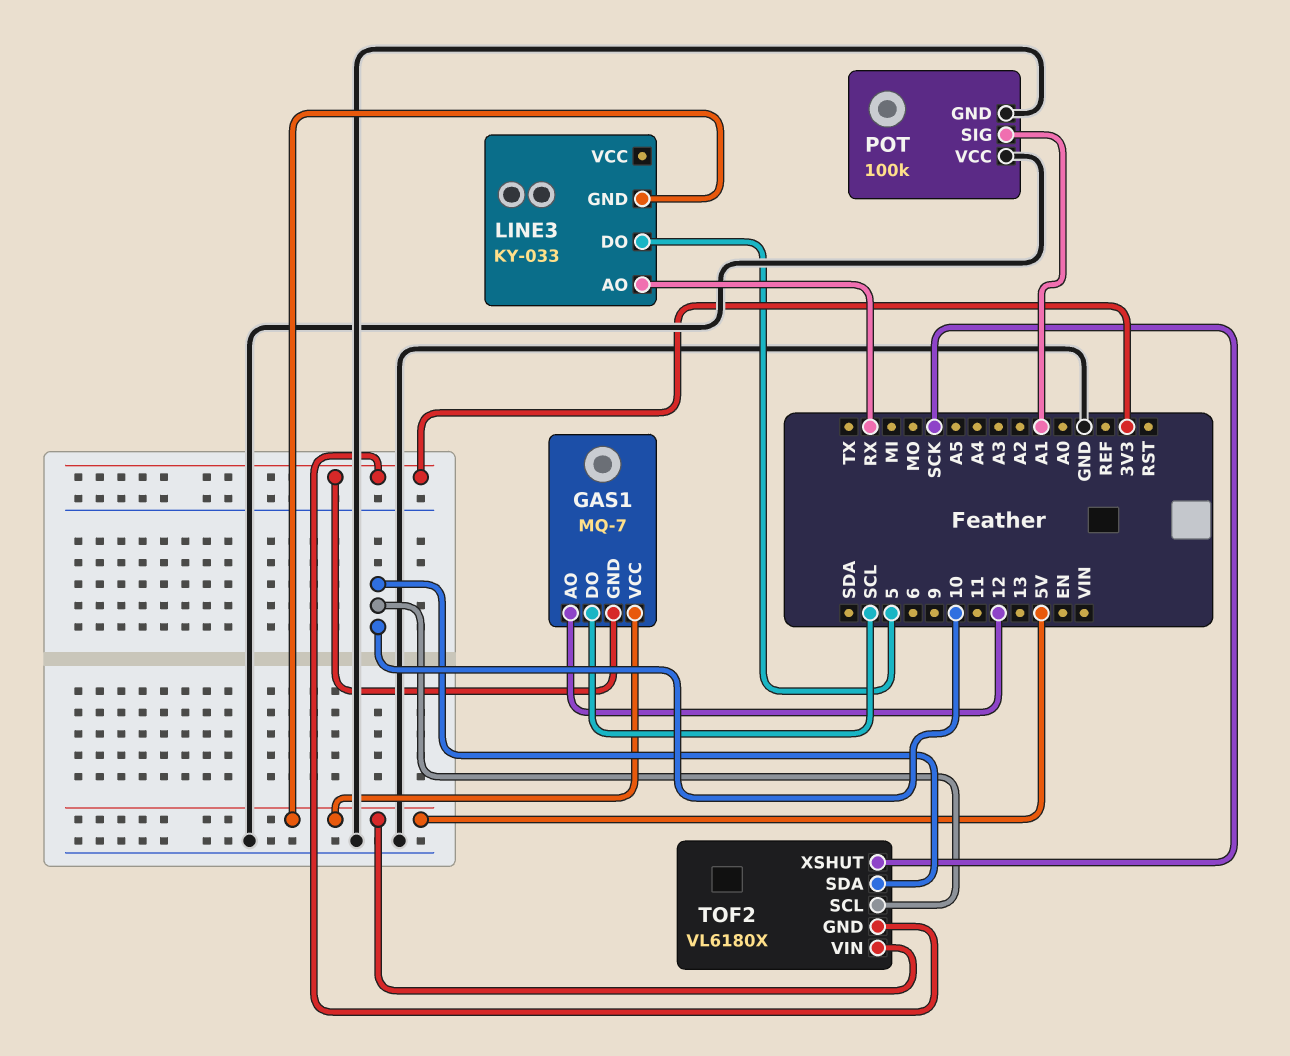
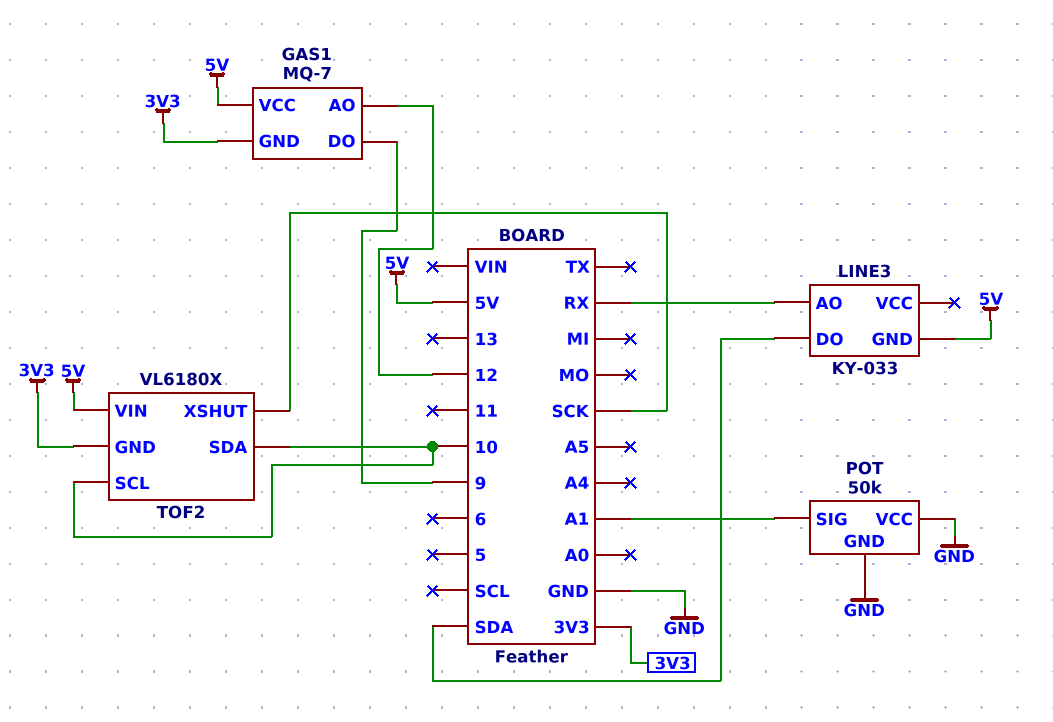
GAS1 pin DO: SCL -> 9
LINE3 pin DO: 5 -> SDA
POT: 100k -> 50k

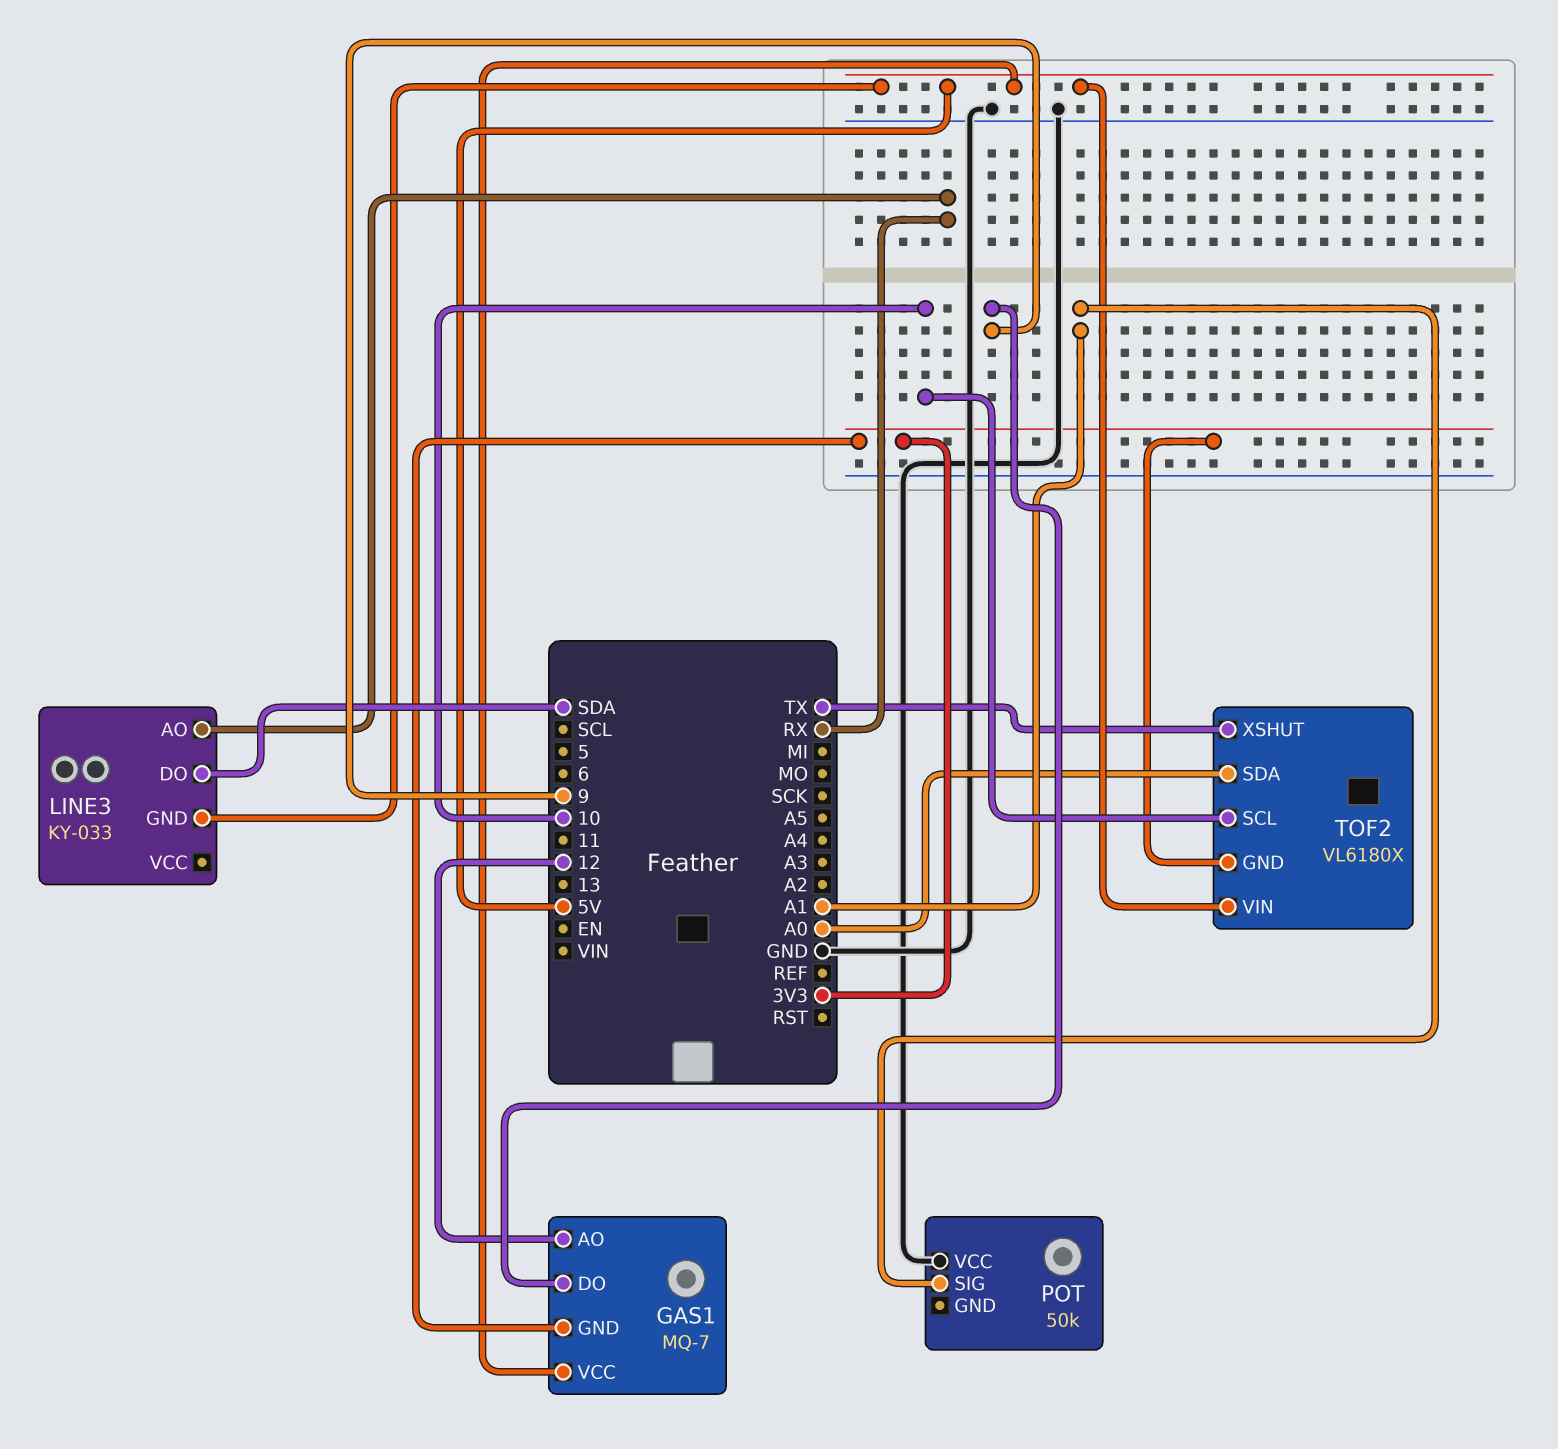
POT pin GND: GND -> none
TOF2 pin SDA: 10 -> A0
TOF2 pin XSHUT: SCK -> TX

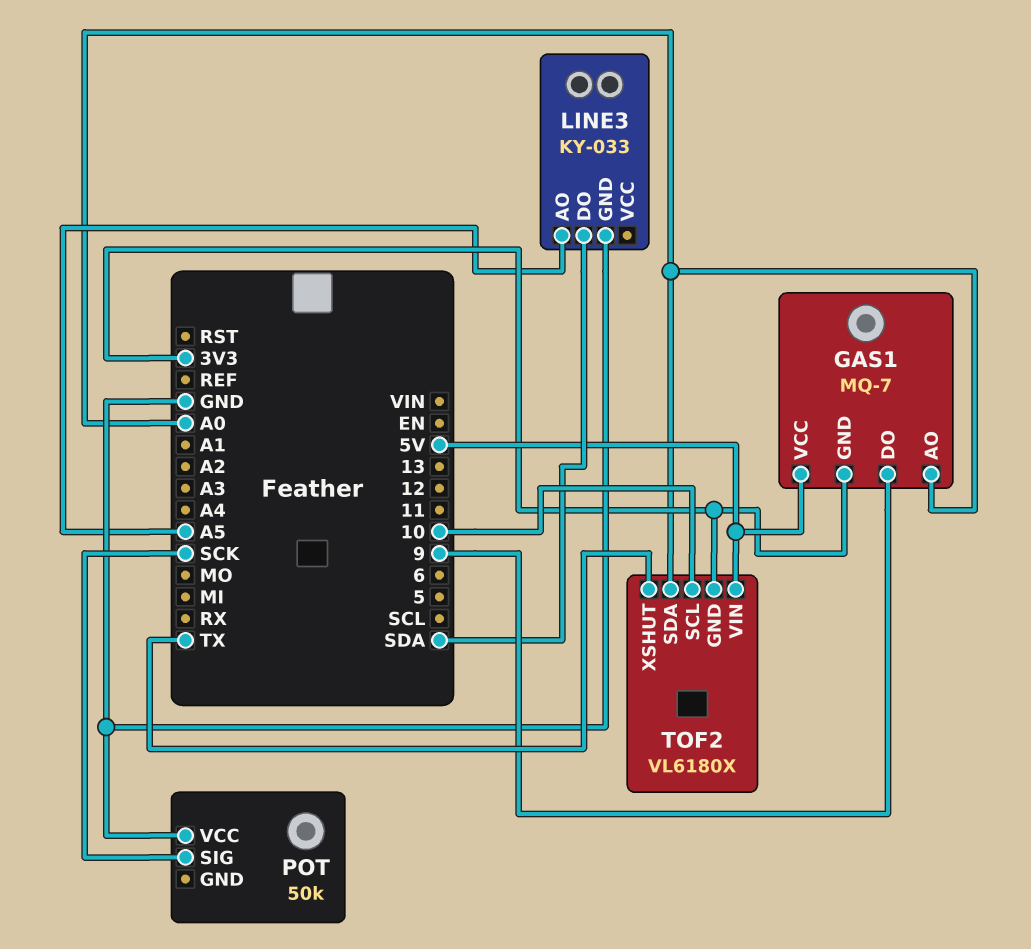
GAS1 pin AO: 12 -> A0
LINE3 pin AO: RX -> A5
LINE3 pin GND: 5V -> GND
POT pin SIG: A1 -> SCK

